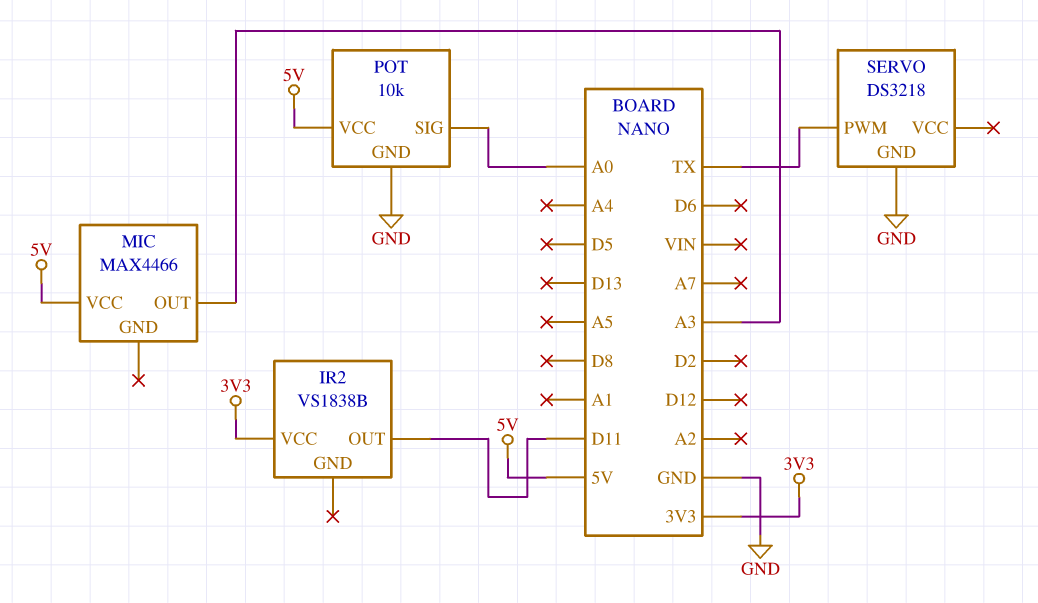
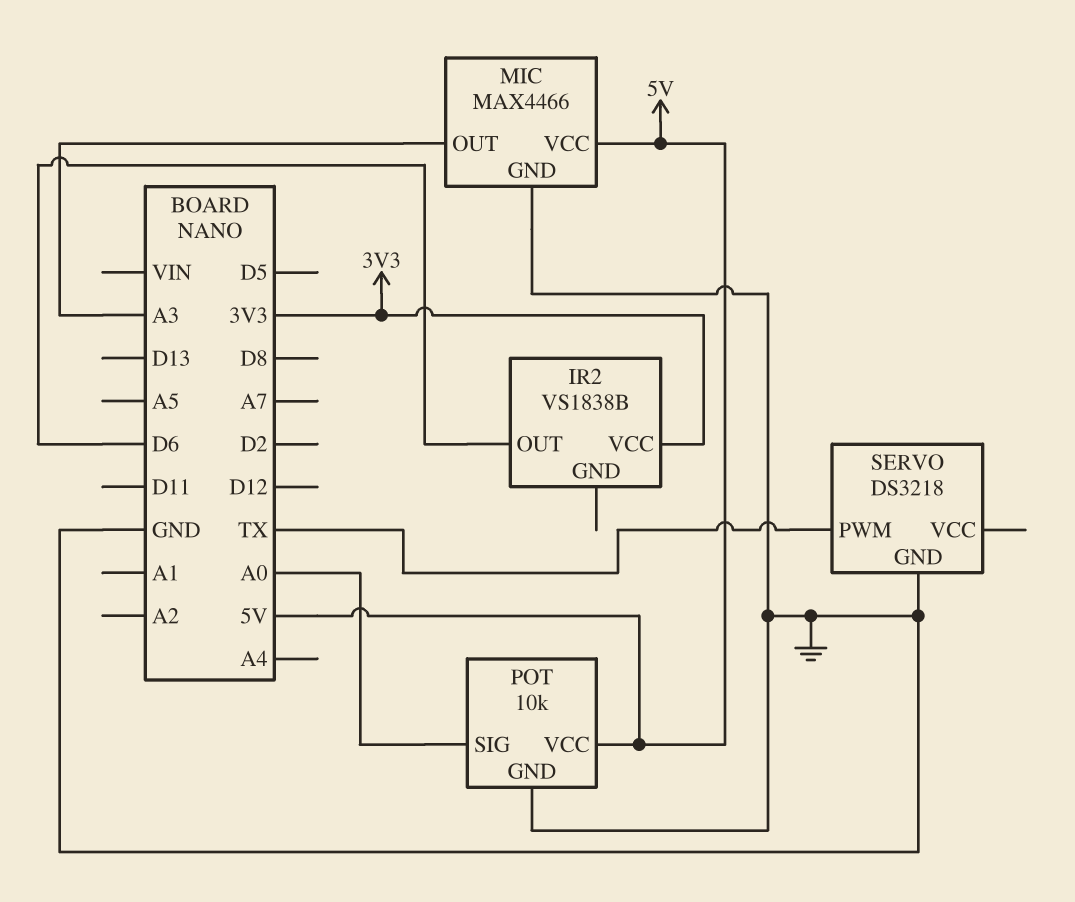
IR2 pin OUT: D11 -> D6
MIC pin GND: none -> GND

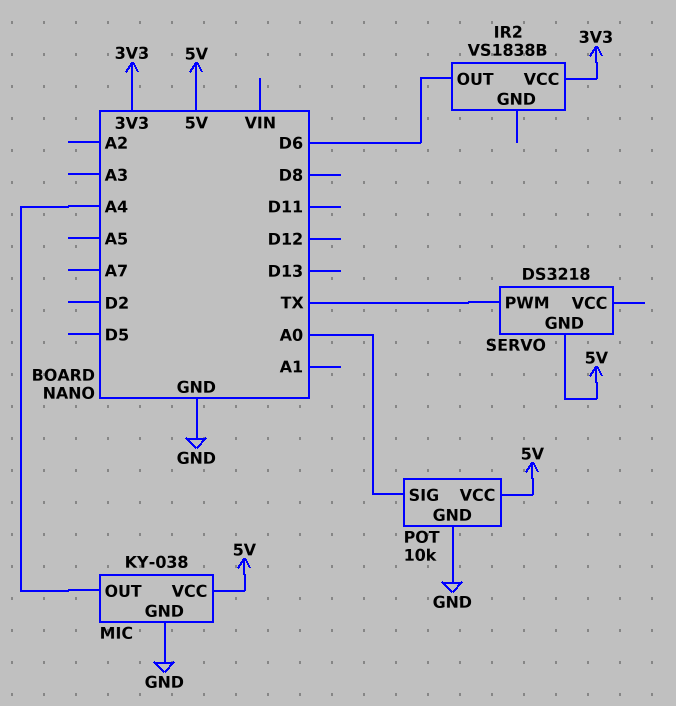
MIC: MAX4466 -> KY-038
MIC pin OUT: A3 -> A4
SERVO pin GND: GND -> 5V

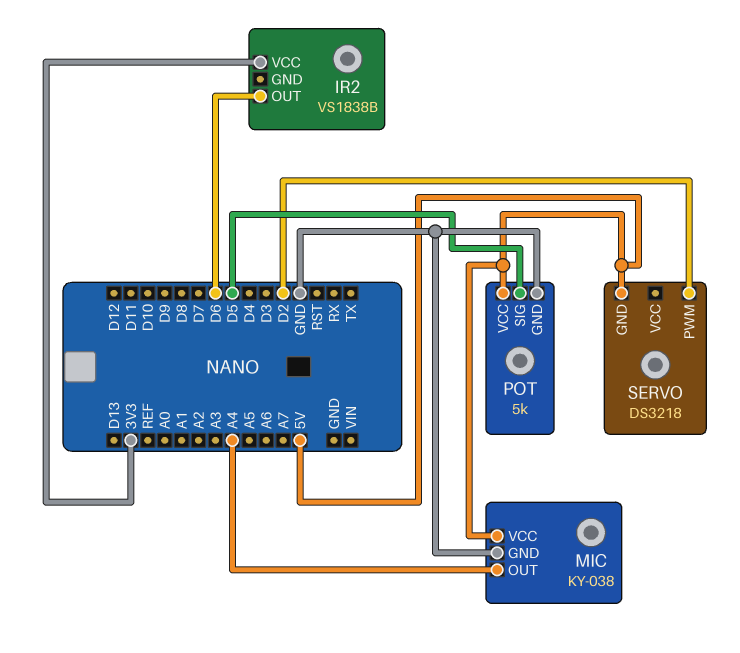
POT: 10k -> 5k
POT pin SIG: A0 -> D5
SERVO pin PWM: TX -> D2

